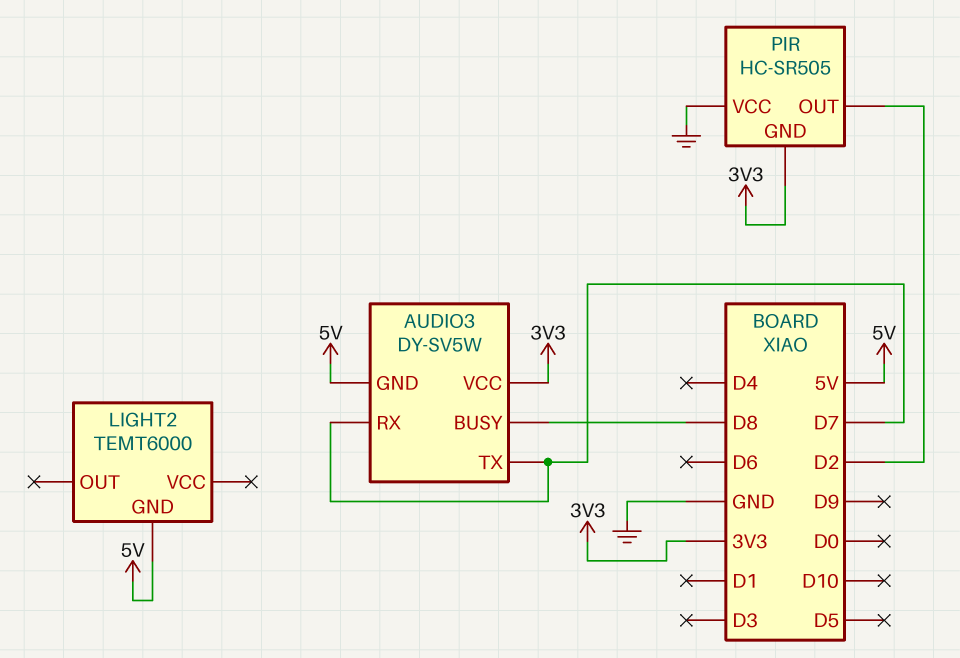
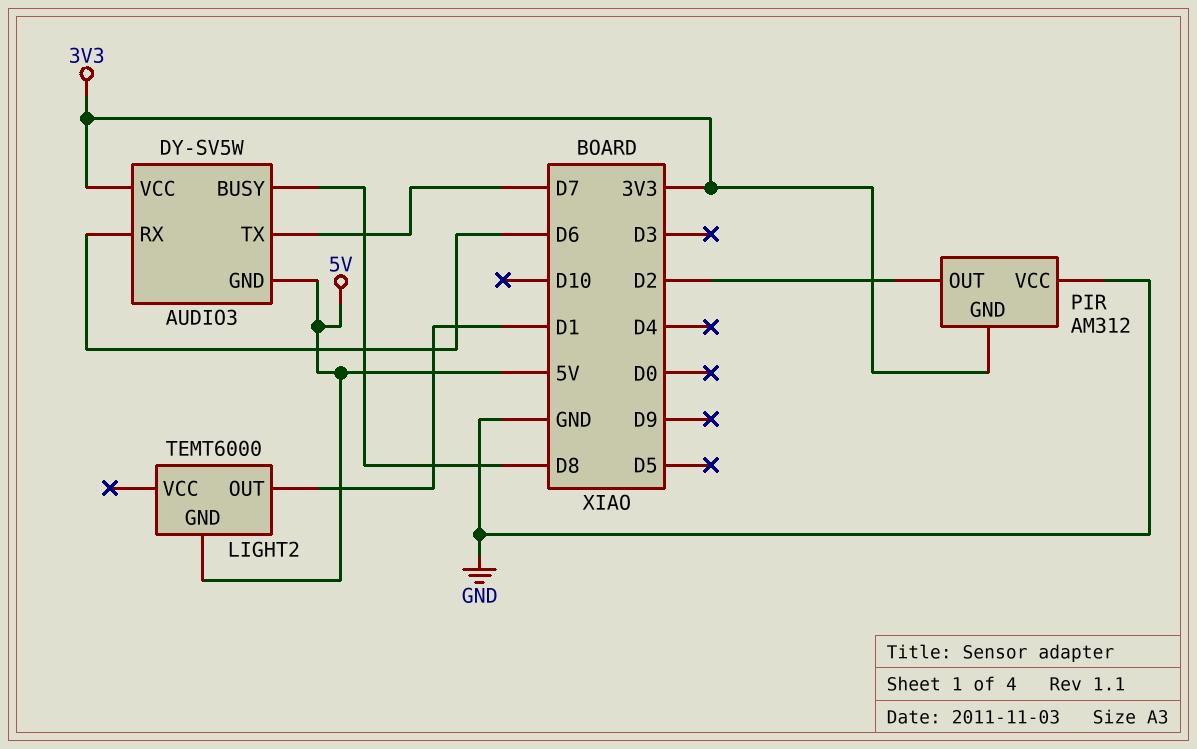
AUDIO3 pin RX: D7 -> D6
LIGHT2 pin OUT: none -> D1
PIR: HC-SR505 -> AM312

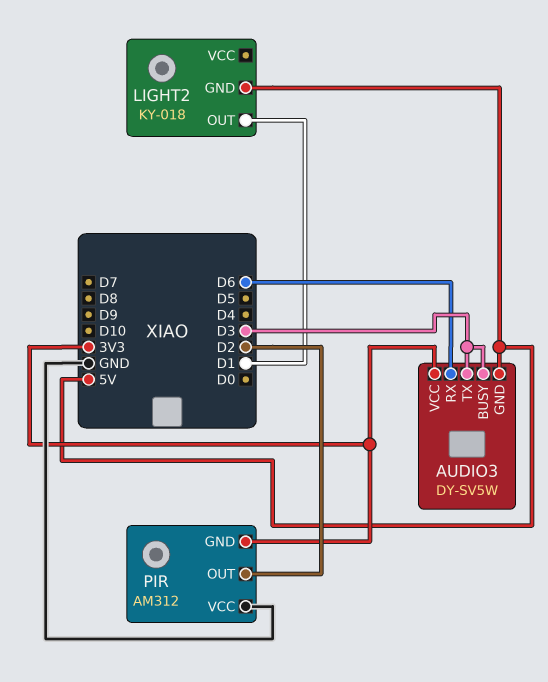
AUDIO3 pin BUSY: D8 -> D3
AUDIO3 pin TX: D7 -> D3
LIGHT2: TEMT6000 -> KY-018

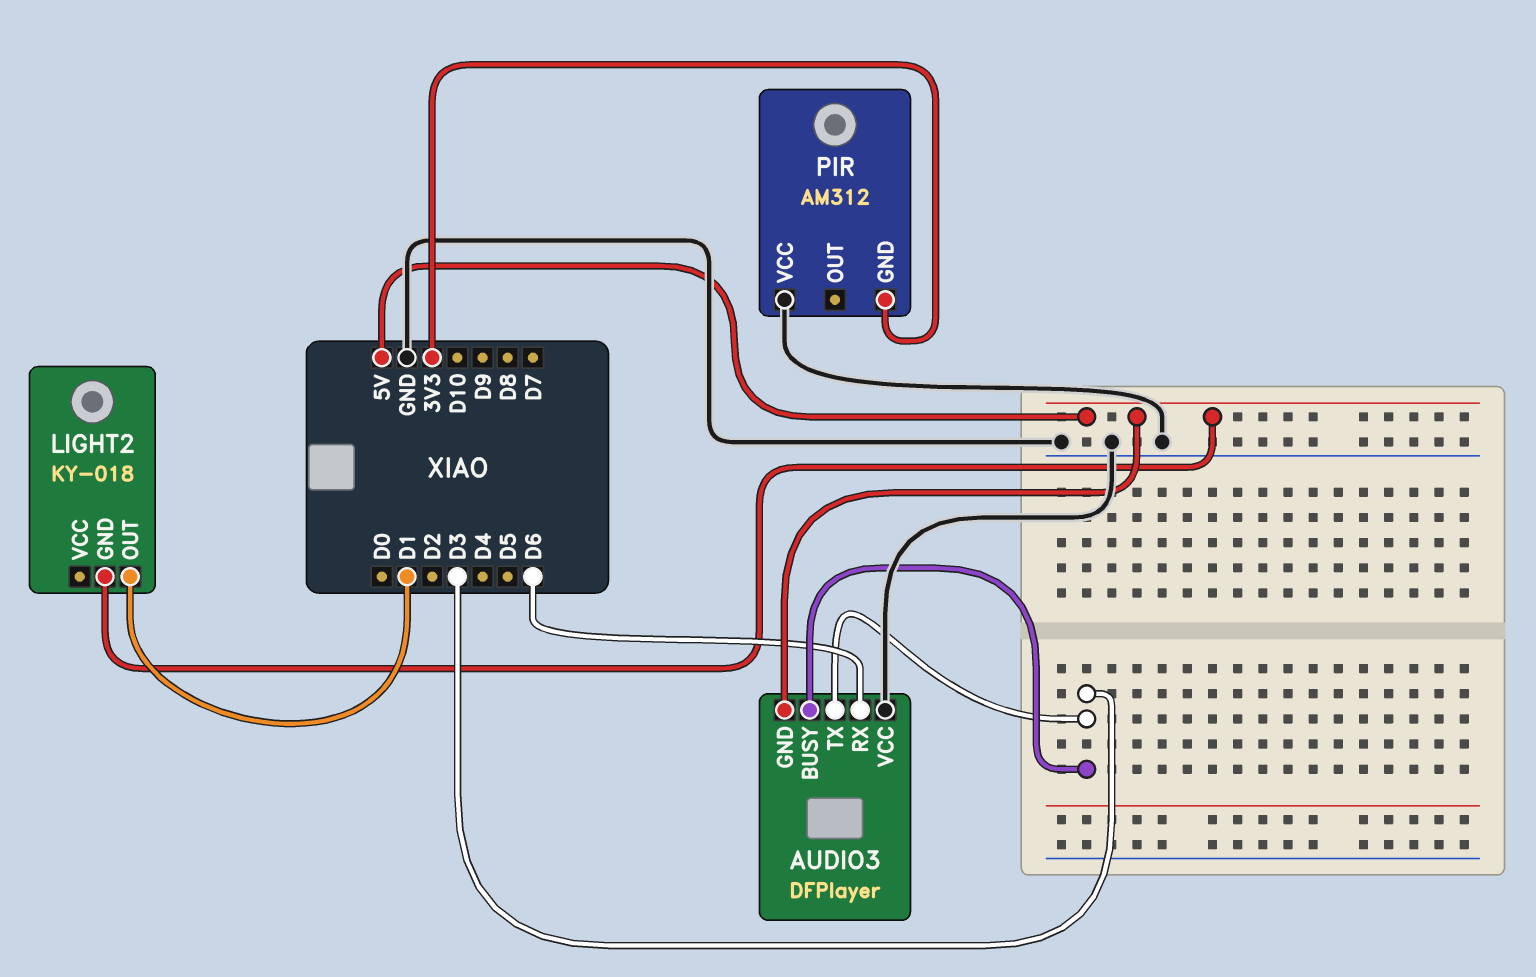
AUDIO3: DY-SV5W -> DFPlayer
AUDIO3 pin VCC: 3V3 -> GND
PIR pin OUT: D2 -> none

